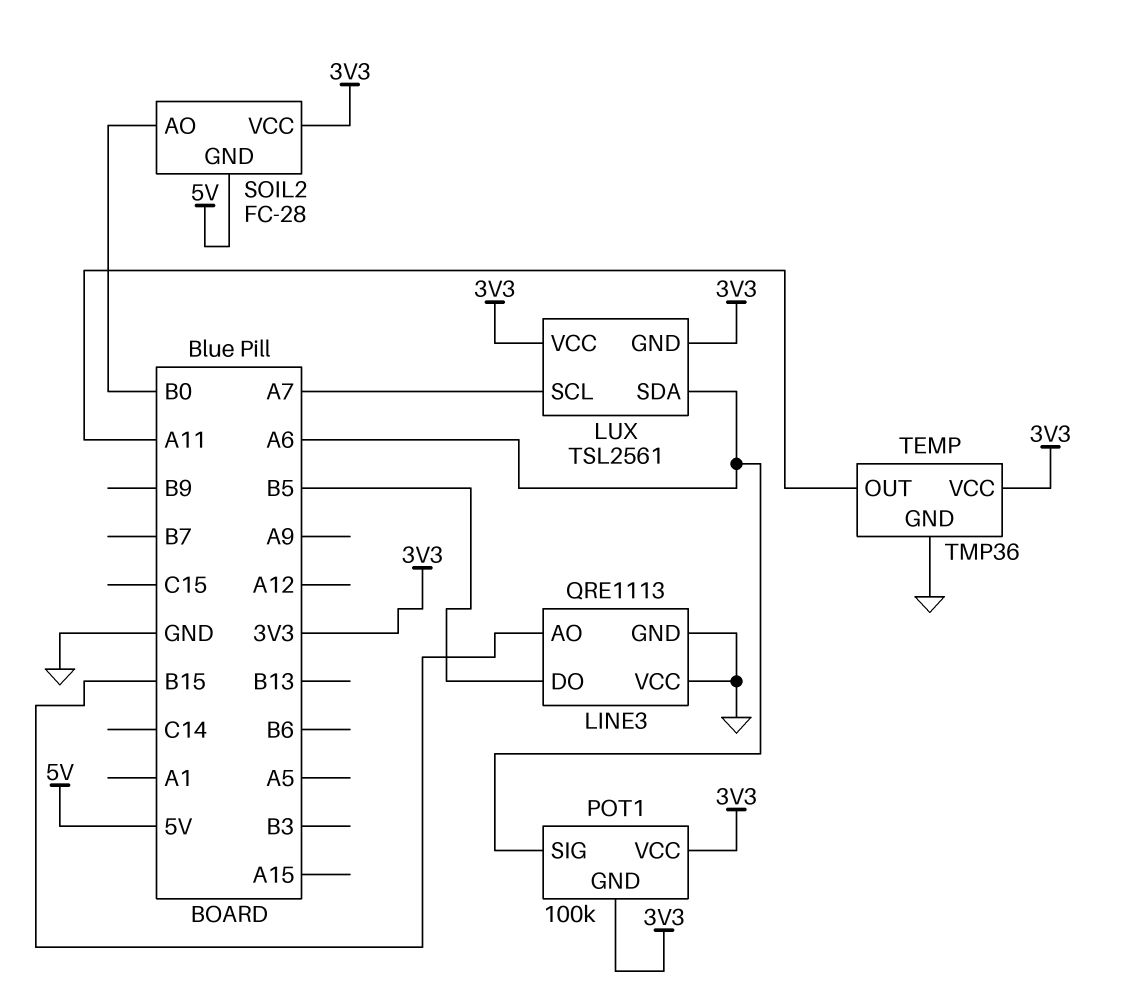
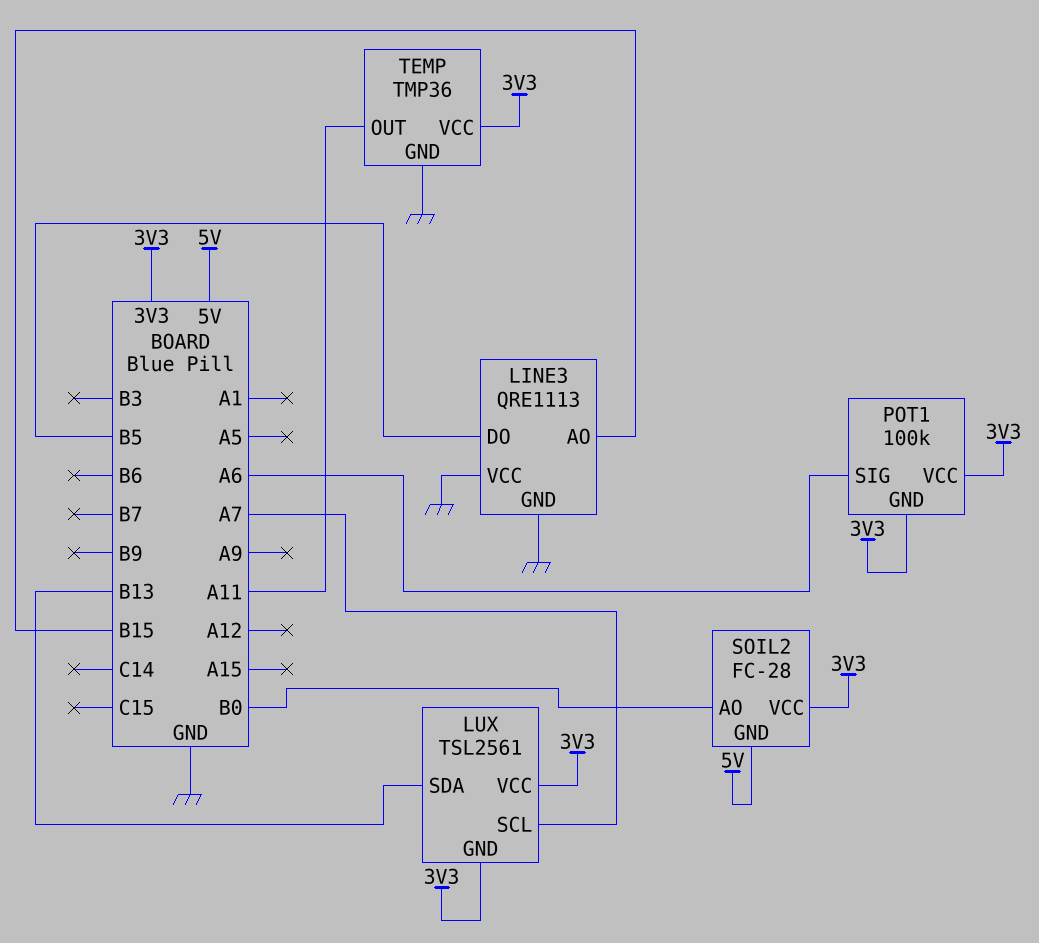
LUX pin SDA: A6 -> B13

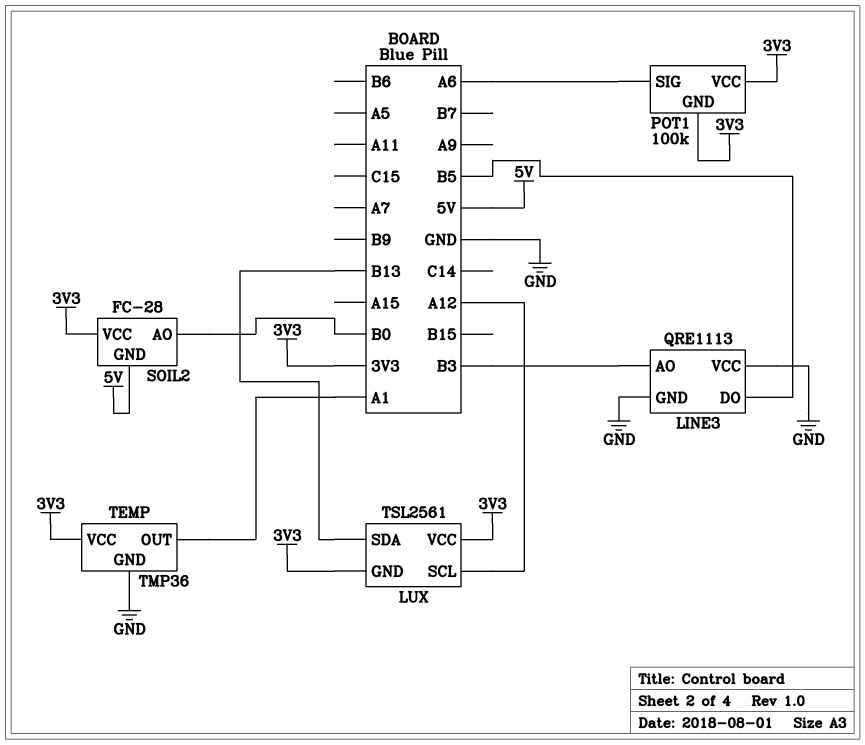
LINE3 pin AO: B15 -> B3
LUX pin SCL: A7 -> A12
TEMP pin OUT: A11 -> A1

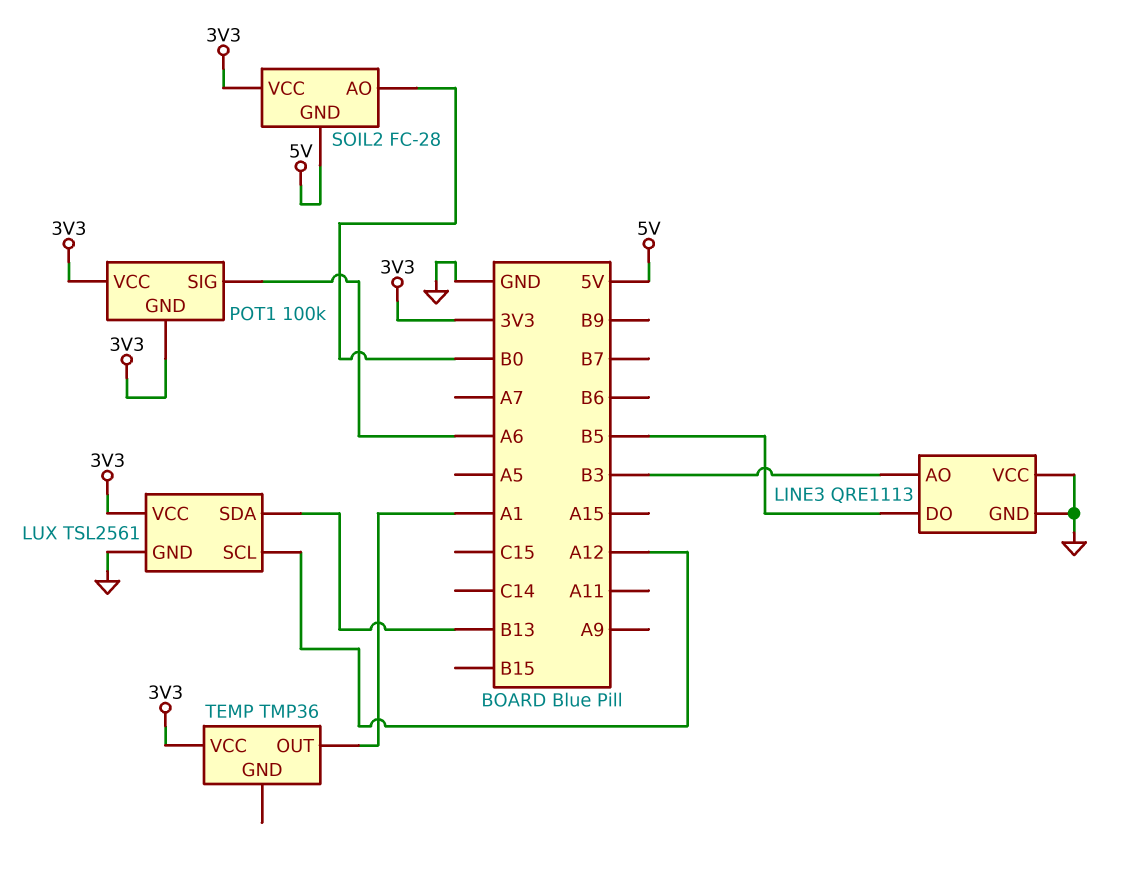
LUX pin GND: 3V3 -> GND
TEMP pin GND: GND -> none

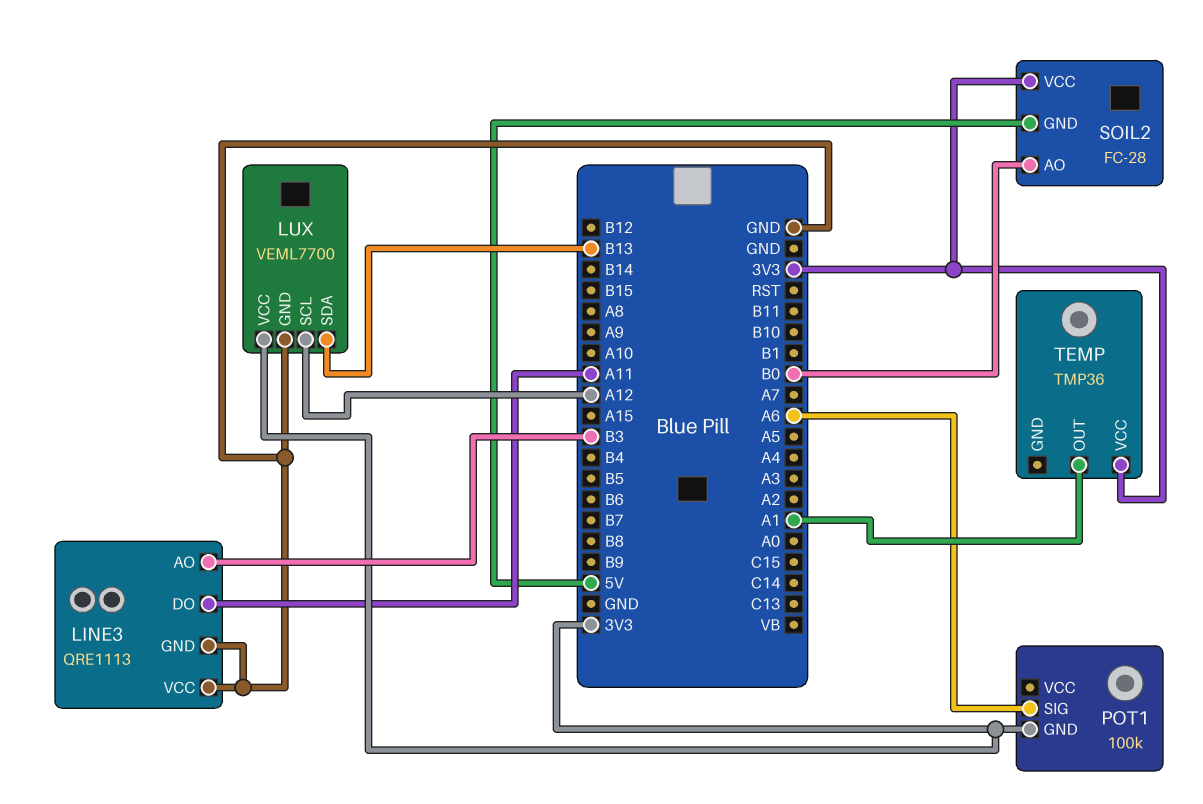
LINE3 pin DO: B5 -> A11
LUX: TSL2561 -> VEML7700
POT1 pin VCC: 3V3 -> none

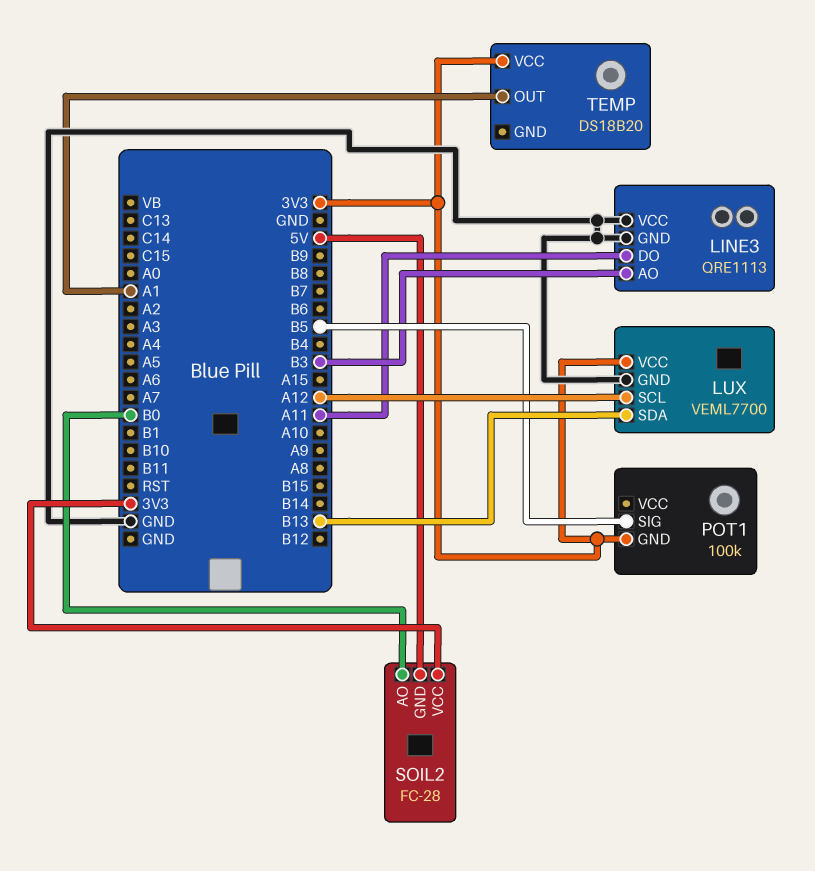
POT1 pin SIG: A6 -> B5
TEMP: TMP36 -> DS18B20

